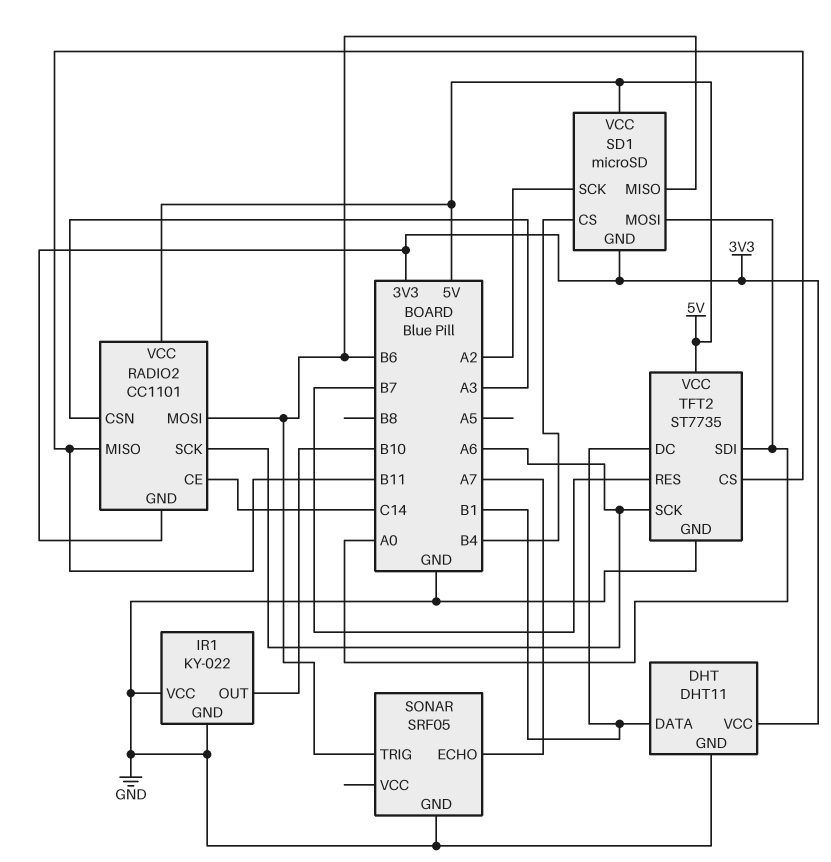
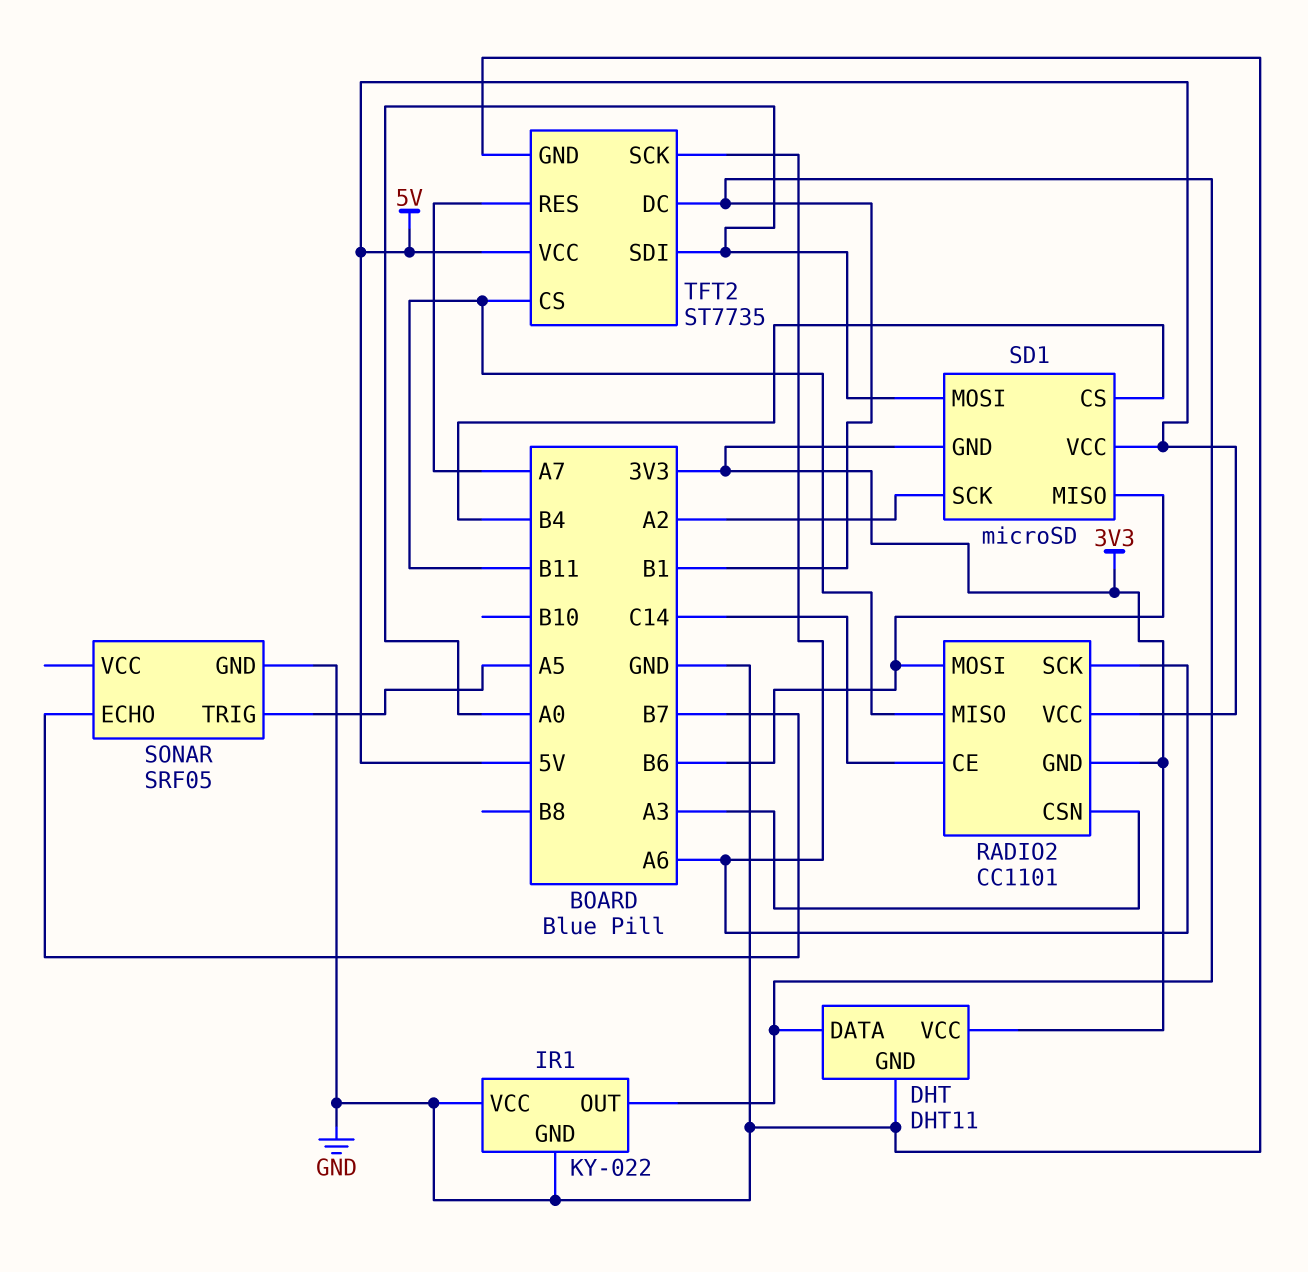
IR1 pin OUT: B10 -> B1
SONAR pin ECHO: A7 -> B7
SONAR pin TRIG: B6 -> A5
TFT2 pin RES: B7 -> A7

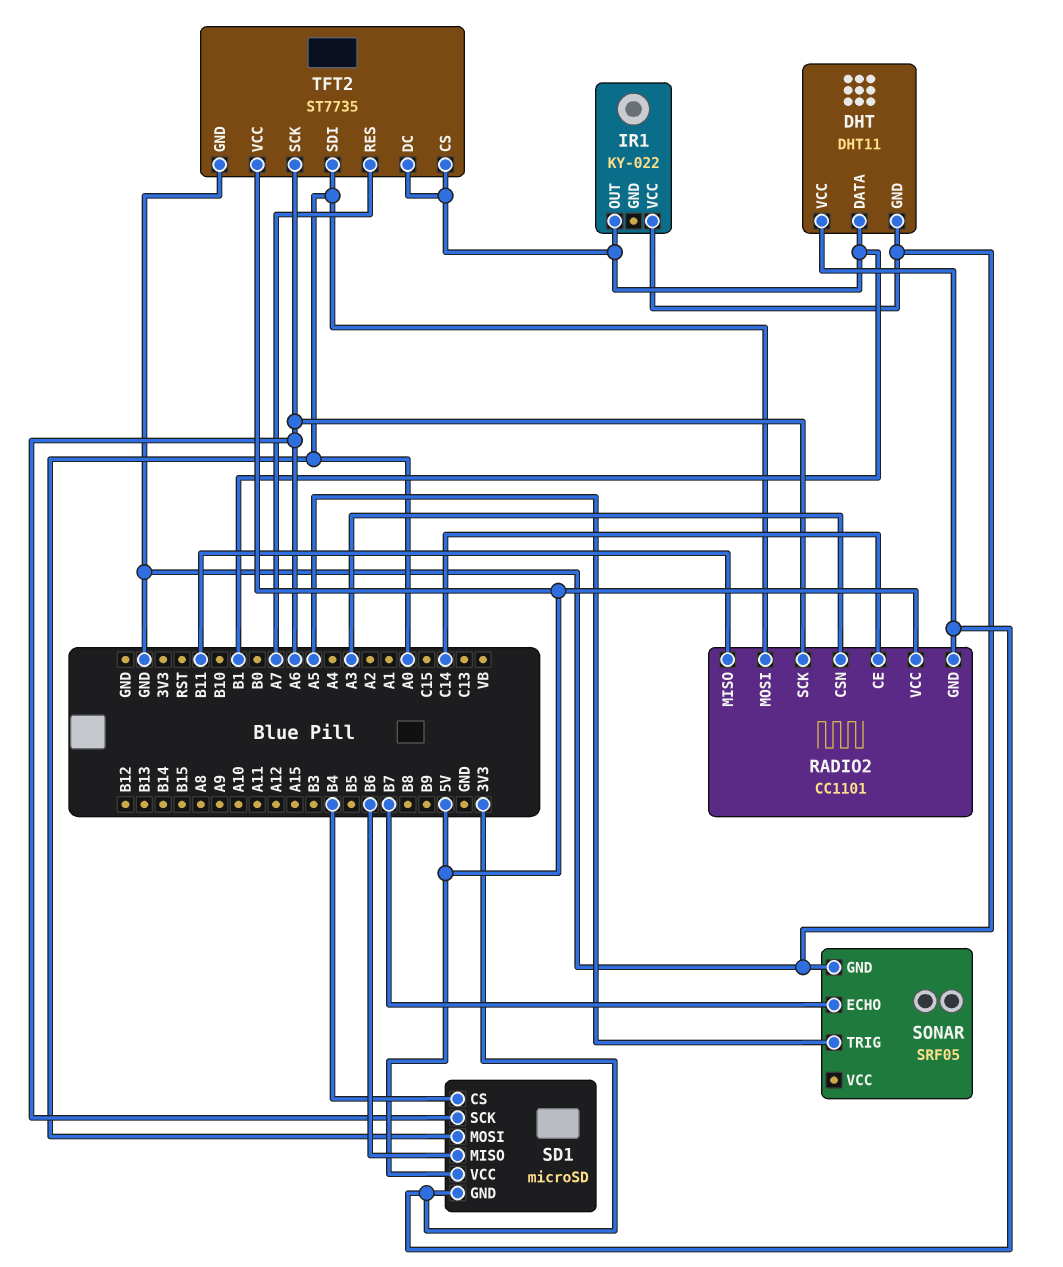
IR1 pin GND: GND -> none
RADIO2 pin MOSI: B6 -> A0
SD1 pin SCK: A2 -> A6
TFT2 pin CS: B11 -> B1

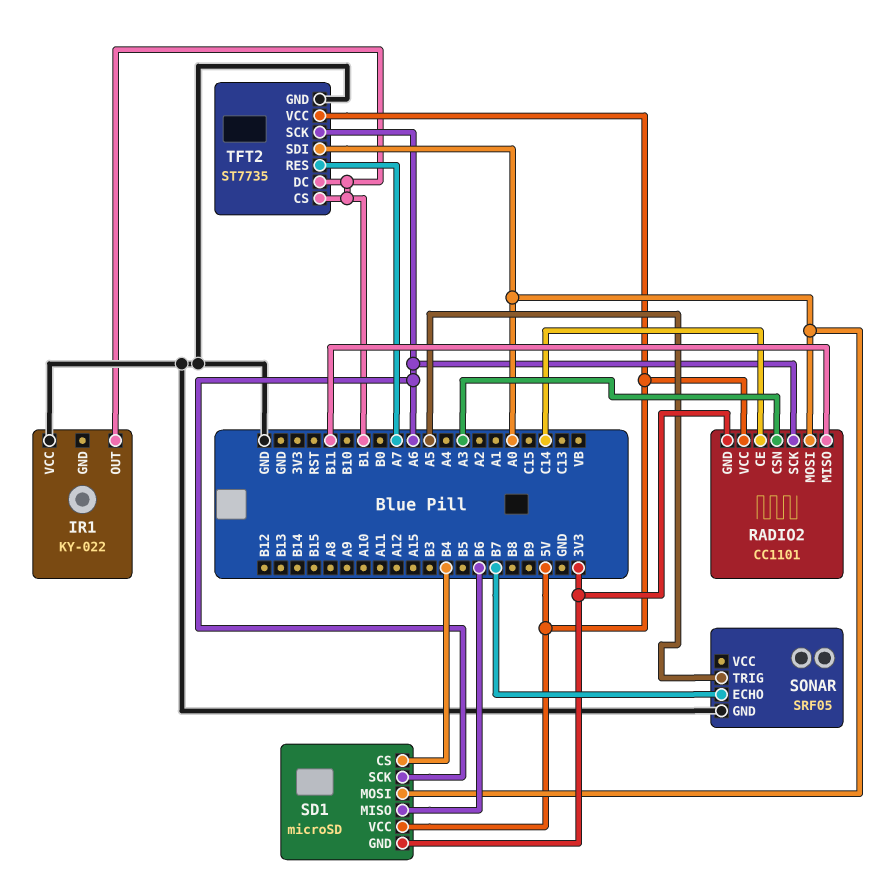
DHT: DHT11 -> none
DHT pin DATA: B1 -> none
DHT pin GND: GND -> none
DHT pin VCC: 3V3 -> none

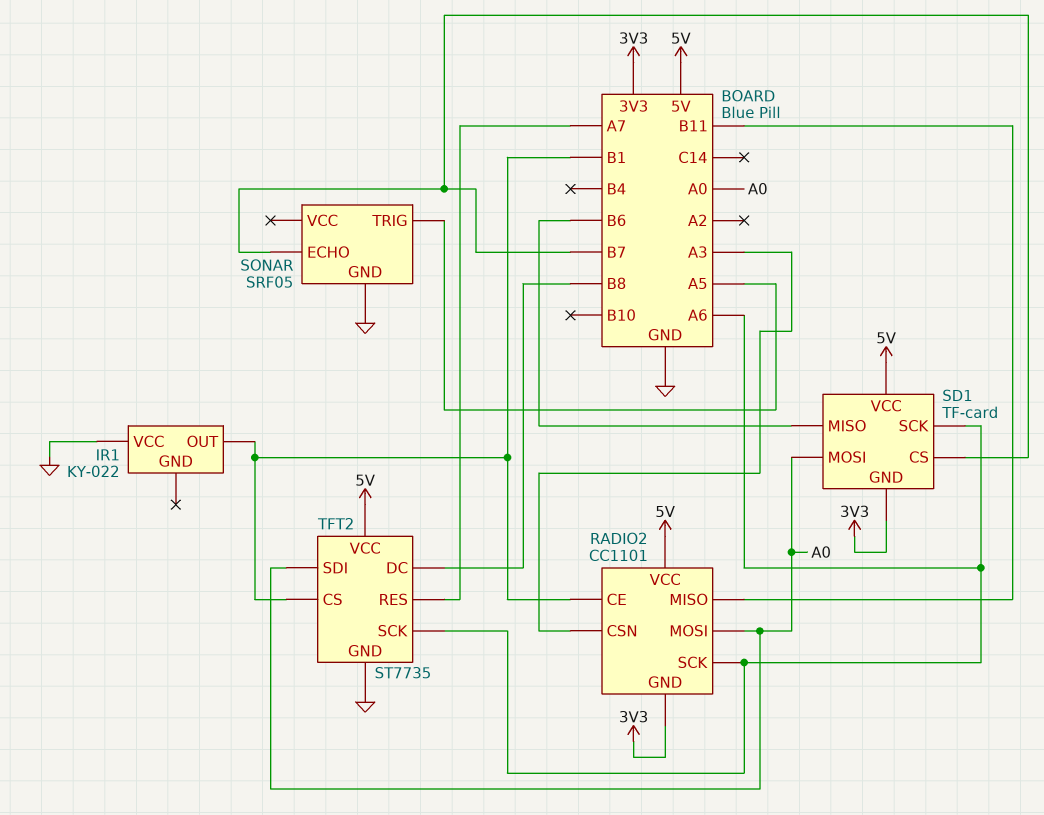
RADIO2 pin CE: C14 -> B1
SD1: microSD -> TF-card
SD1 pin CS: B4 -> B7
TFT2 pin DC: B1 -> B8

